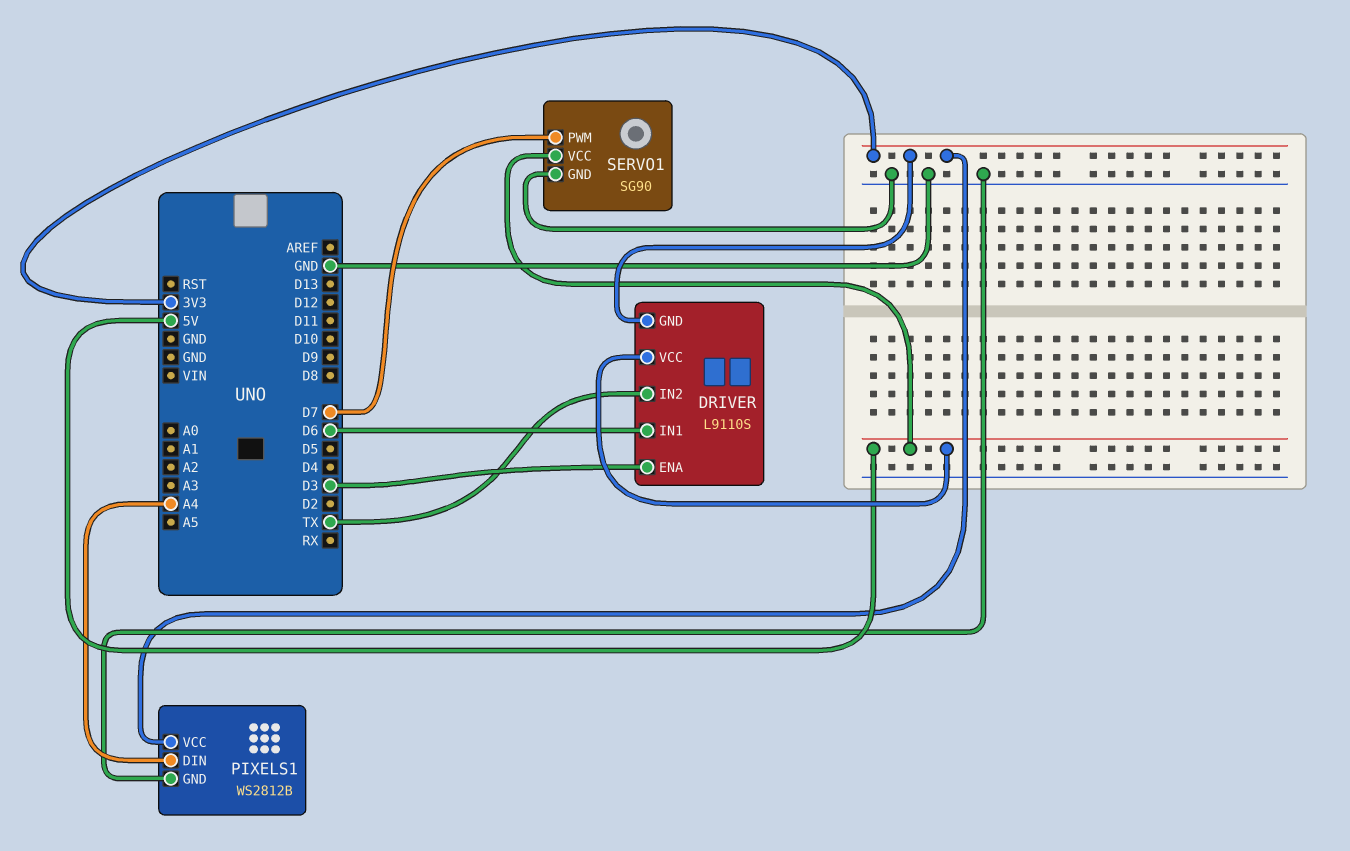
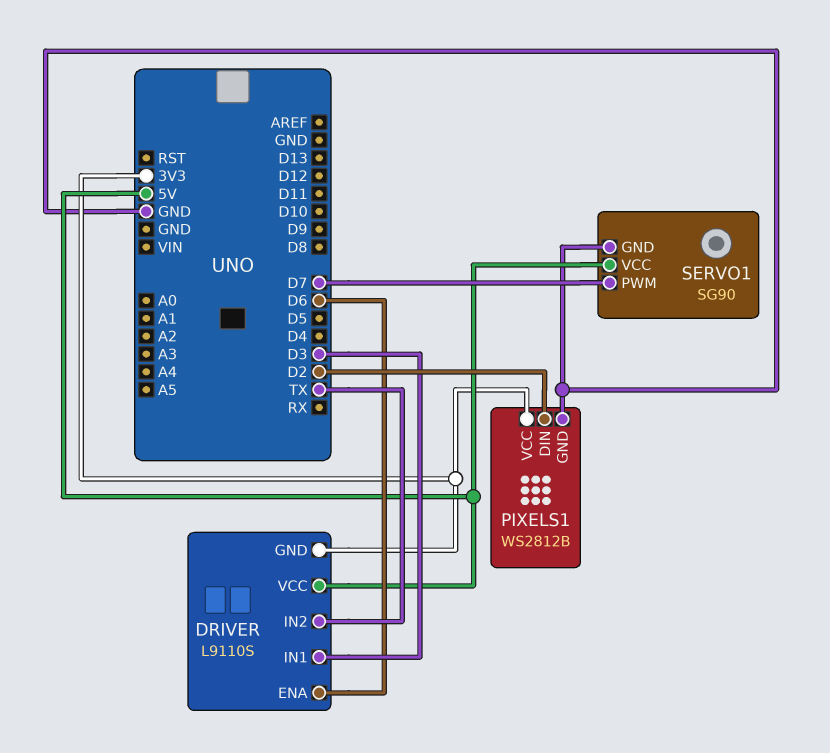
DRIVER pin ENA: D3 -> D6
DRIVER pin IN1: D6 -> D3
PIXELS1 pin DIN: A4 -> D2

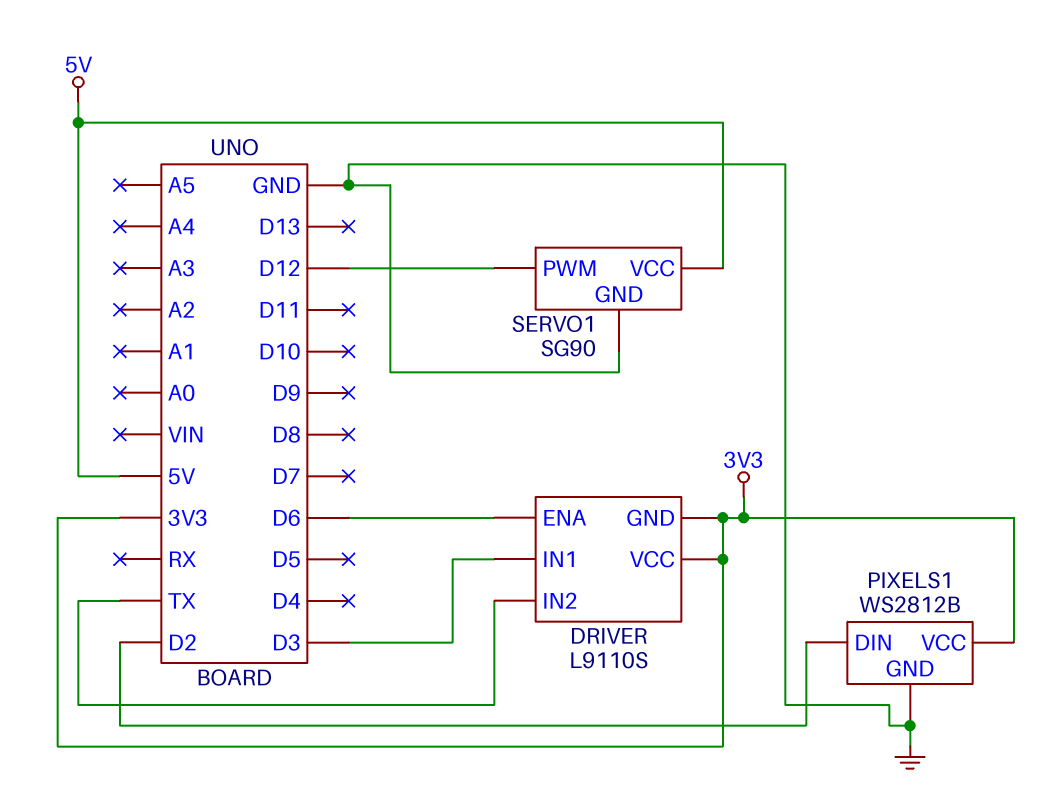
DRIVER pin VCC: 5V -> 3V3
SERVO1 pin PWM: D7 -> D12

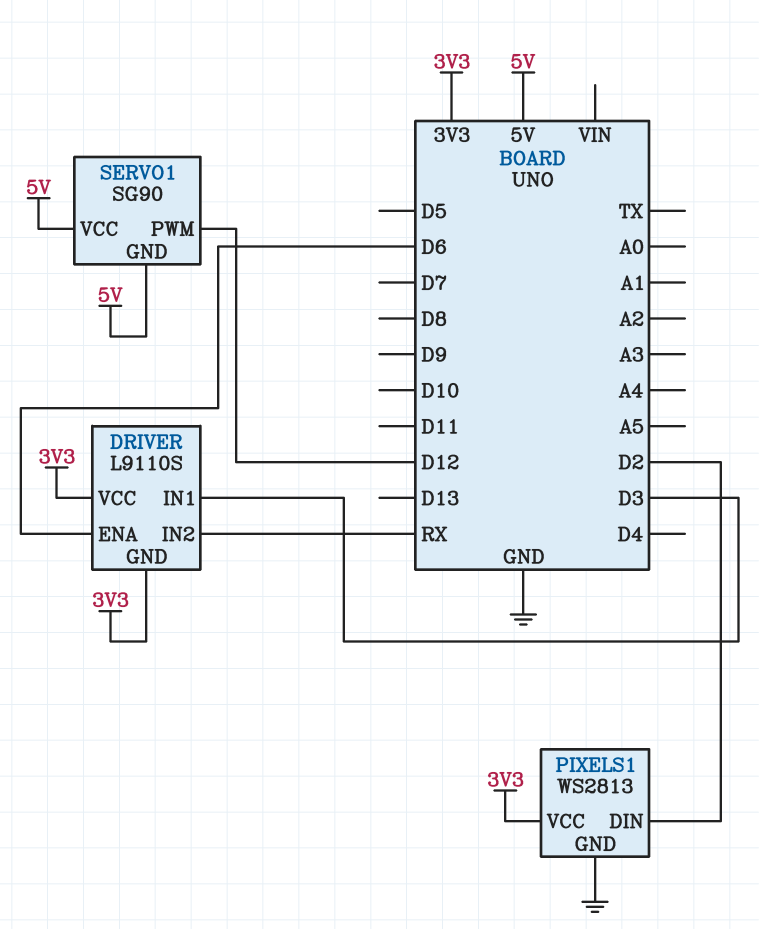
DRIVER pin IN2: TX -> RX
PIXELS1: WS2812B -> WS2813
SERVO1 pin GND: GND -> 5V

